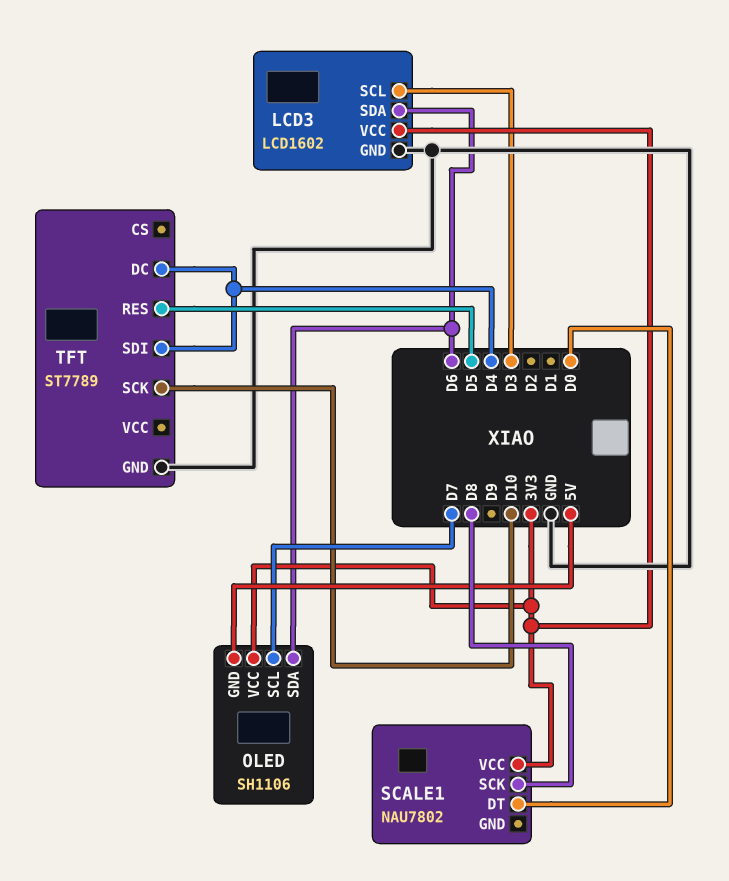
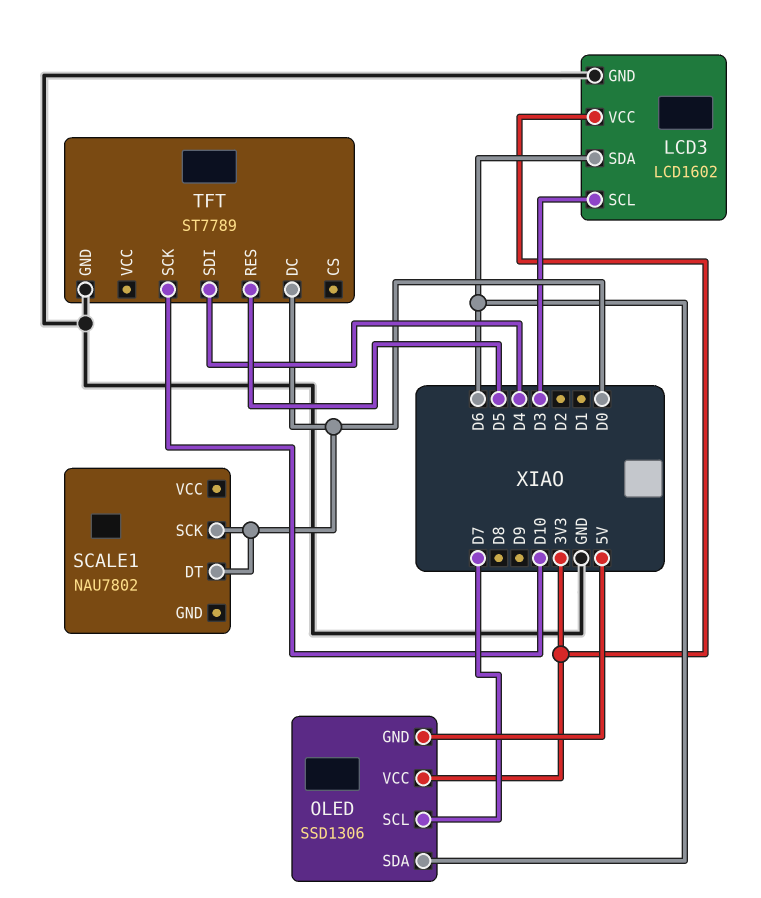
OLED: SH1106 -> SSD1306
SCALE1 pin SCK: D8 -> D0
SCALE1 pin VCC: 3V3 -> none
TFT pin DC: D4 -> D0

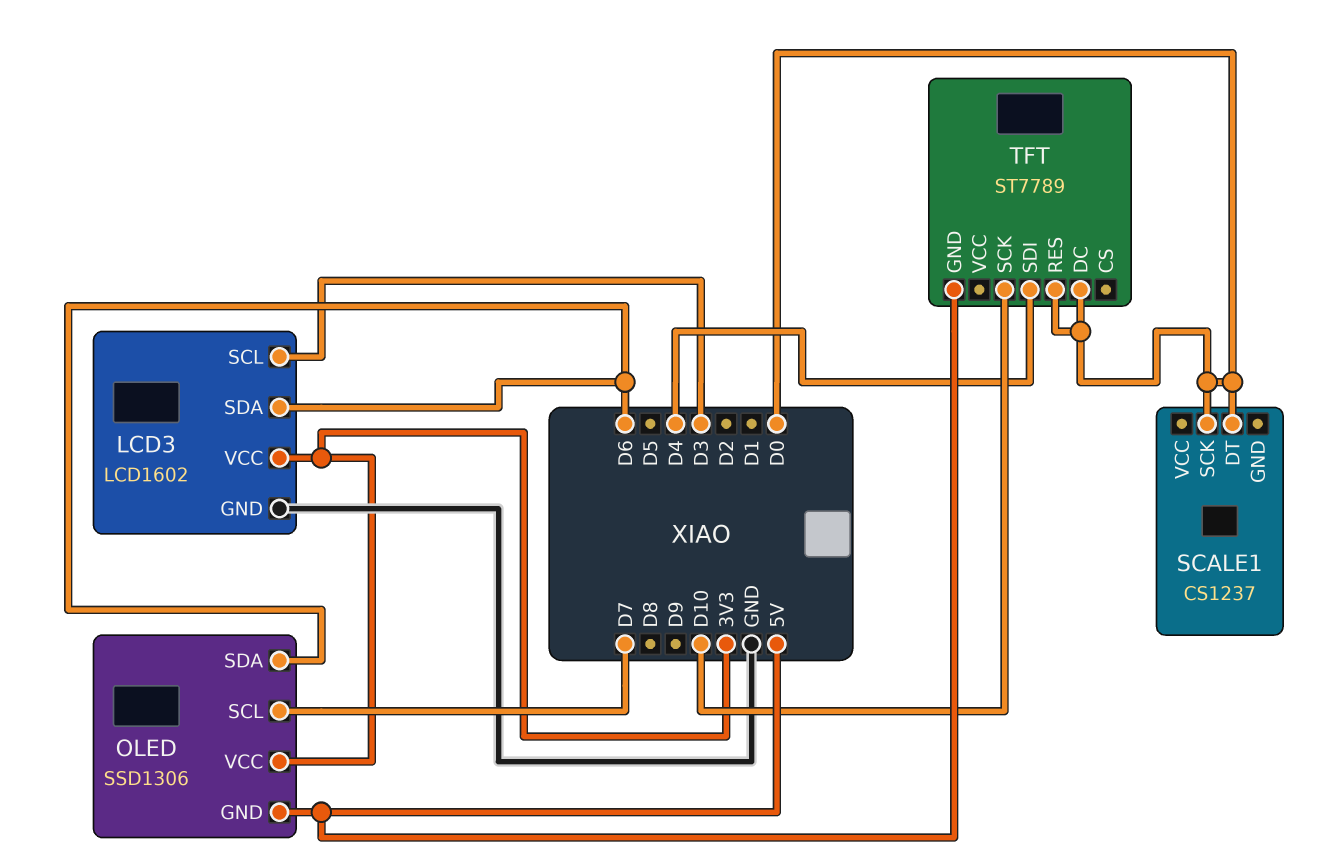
SCALE1: NAU7802 -> CS1237
TFT pin GND: GND -> 5V
TFT pin RES: D5 -> D0

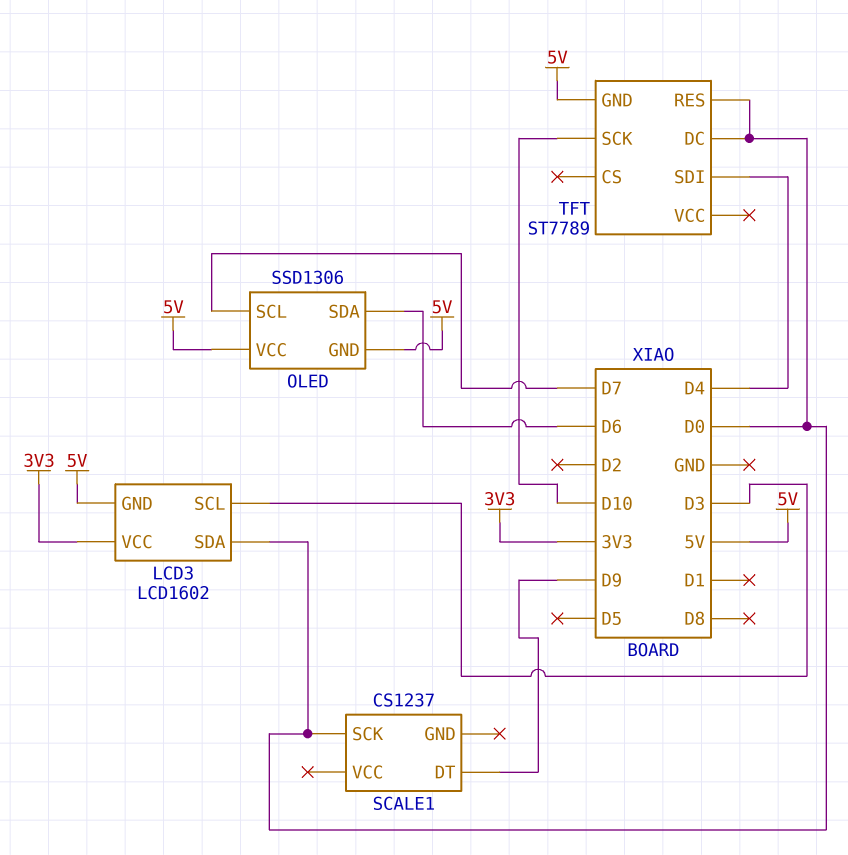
LCD3 pin GND: GND -> 5V
LCD3 pin SDA: D6 -> D0
OLED pin VCC: 3V3 -> 5V
SCALE1 pin DT: D0 -> D9

